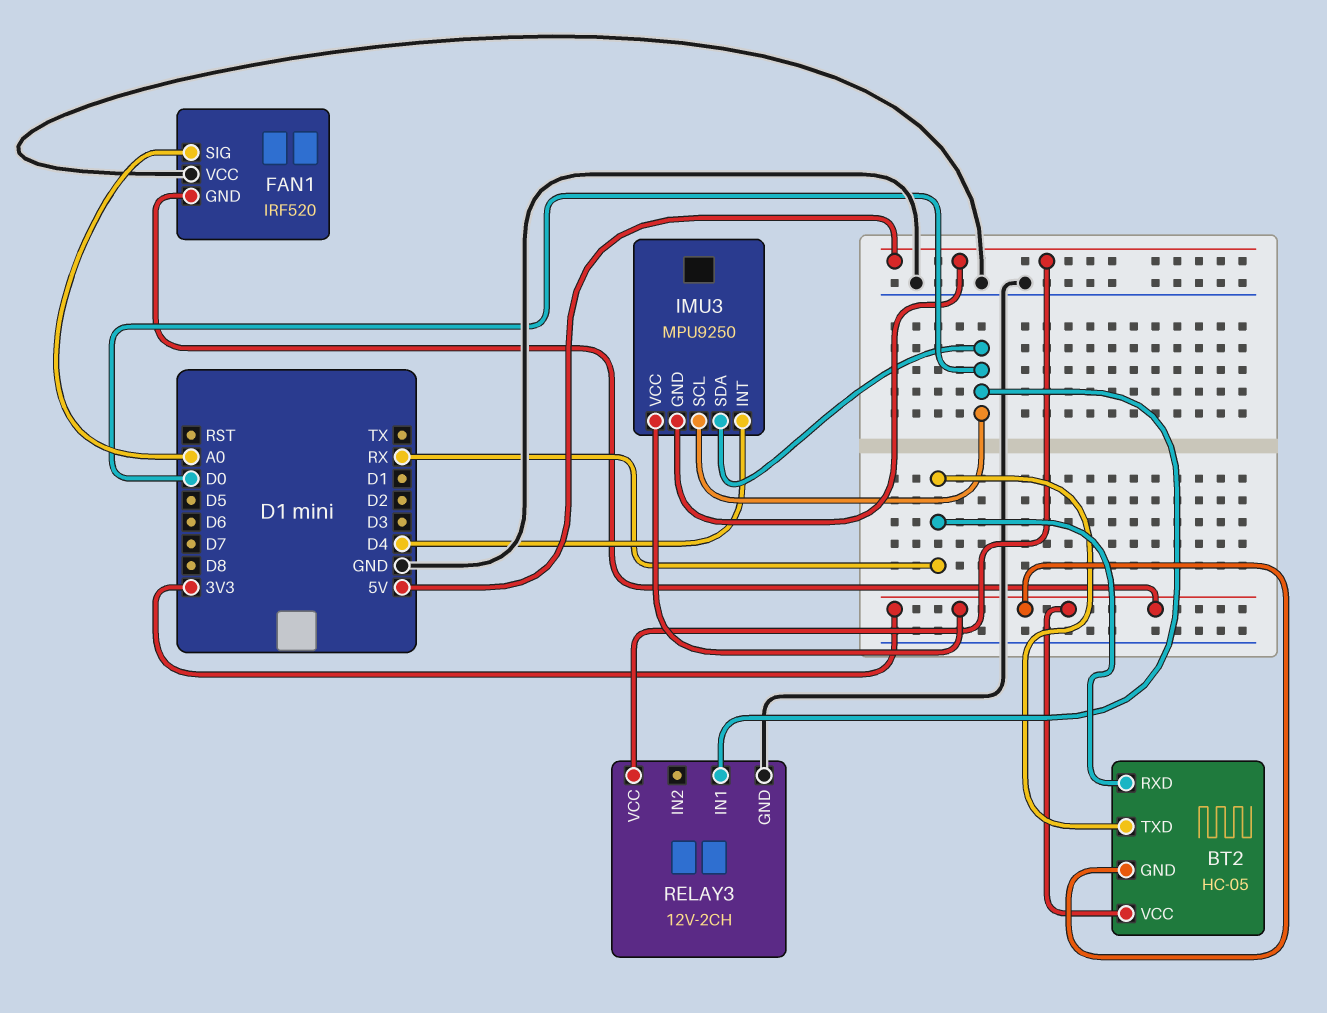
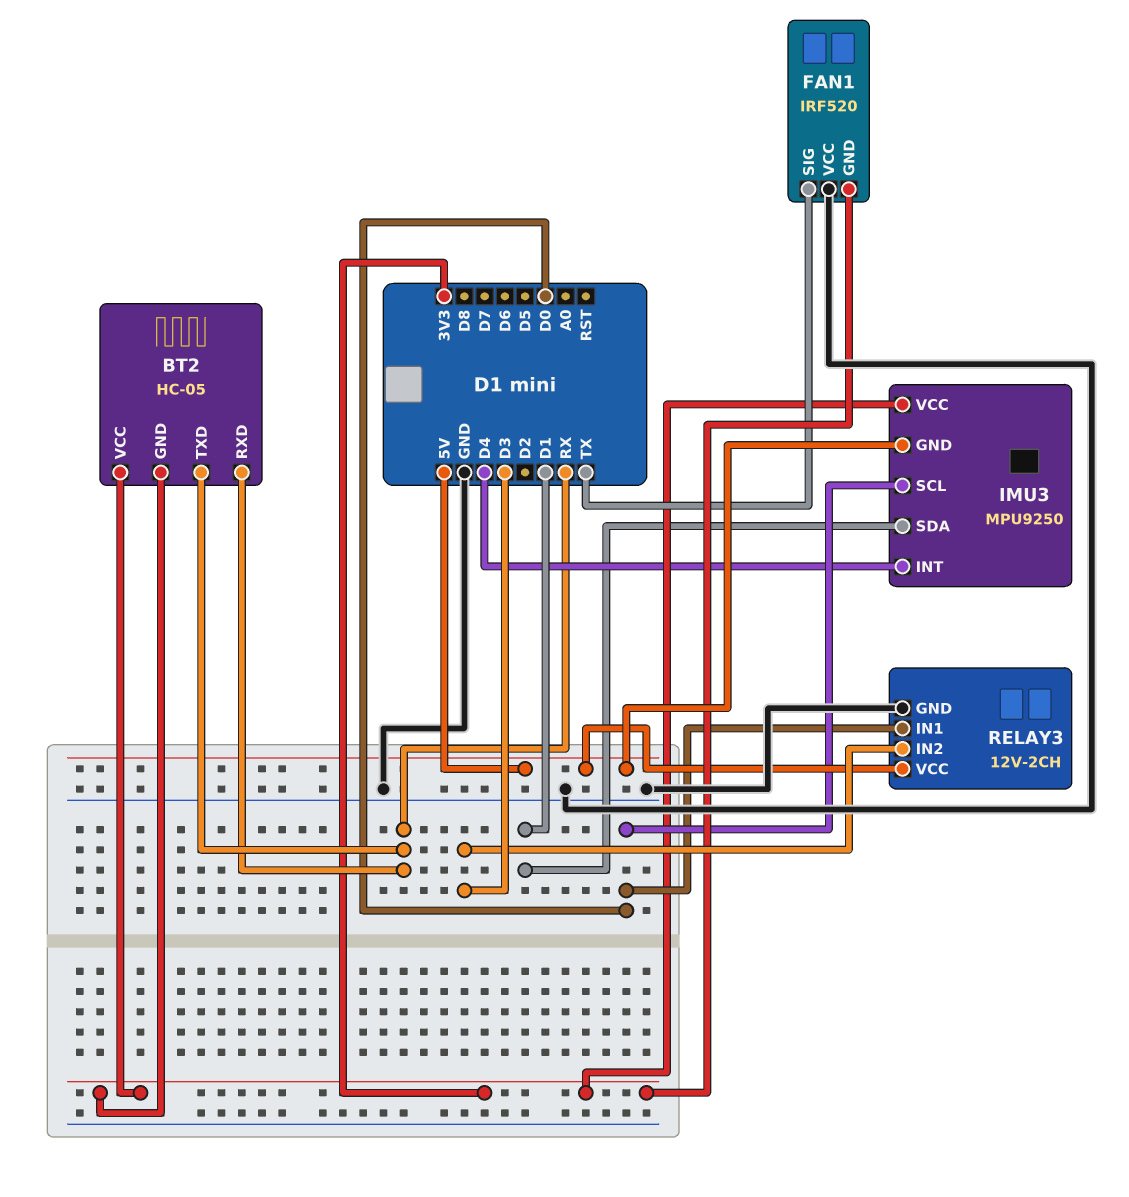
FAN1 pin SIG: A0 -> TX
IMU3 pin SDA: D0 -> D1
RELAY3 pin IN2: none -> D3

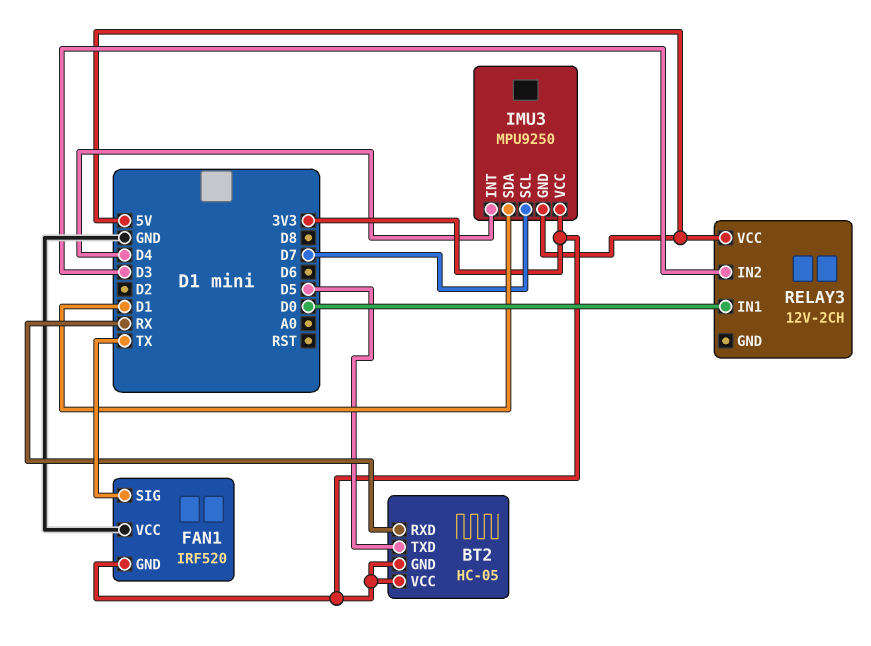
BT2 pin TXD: RX -> D5
IMU3 pin SCL: D0 -> D7
RELAY3 pin GND: GND -> none

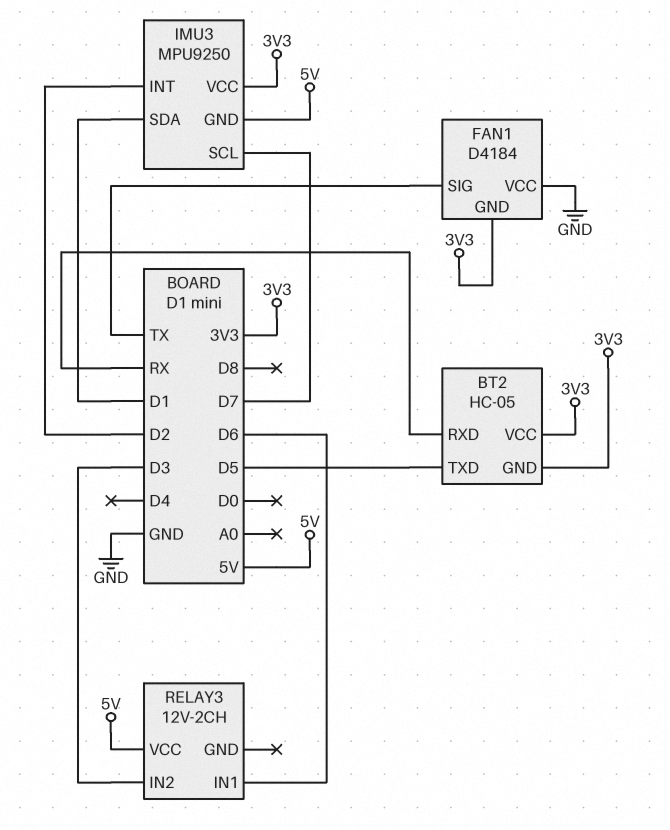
FAN1: IRF520 -> D4184
IMU3 pin INT: D4 -> D2
RELAY3 pin IN1: D0 -> D6

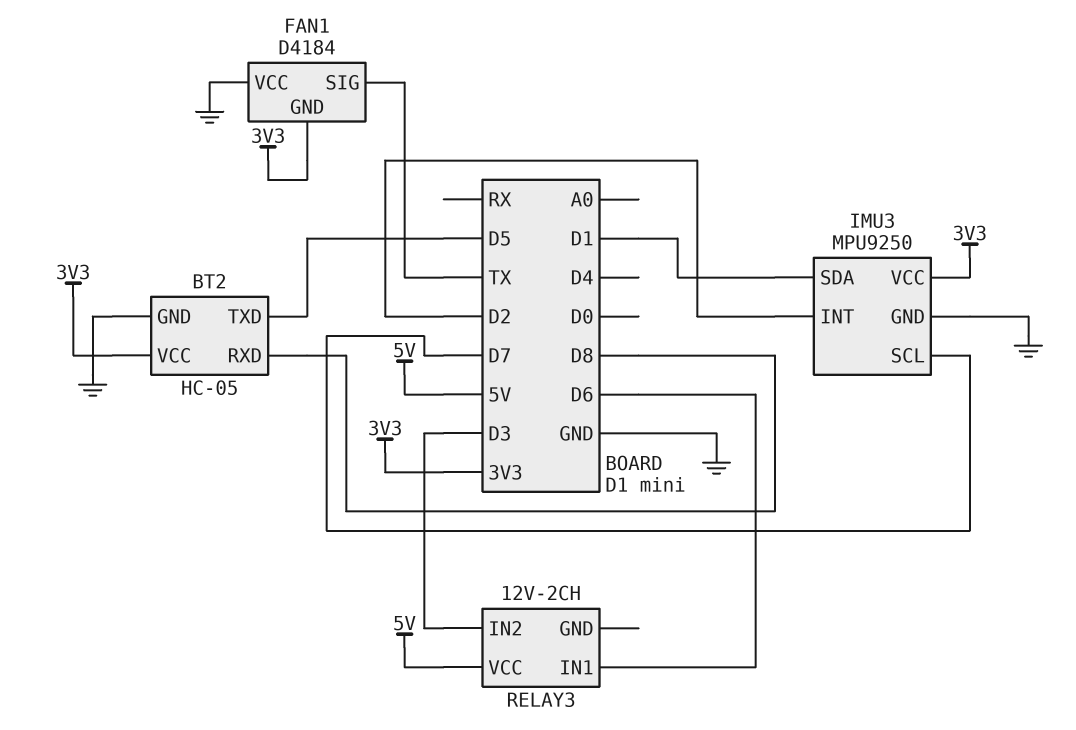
BT2 pin GND: 3V3 -> GND
BT2 pin RXD: RX -> D8
IMU3 pin GND: 5V -> GND

